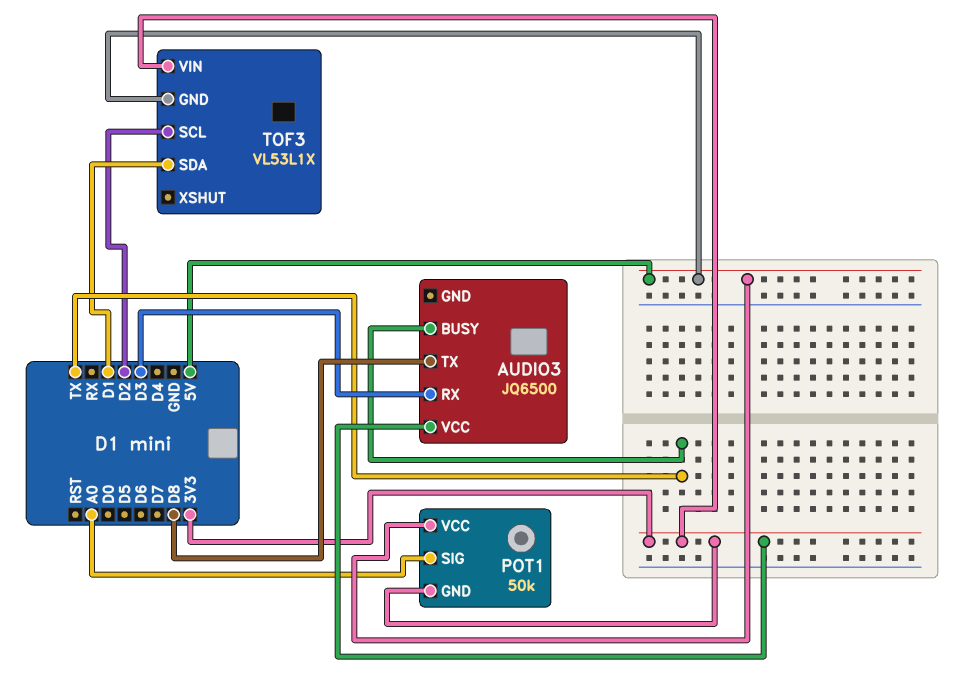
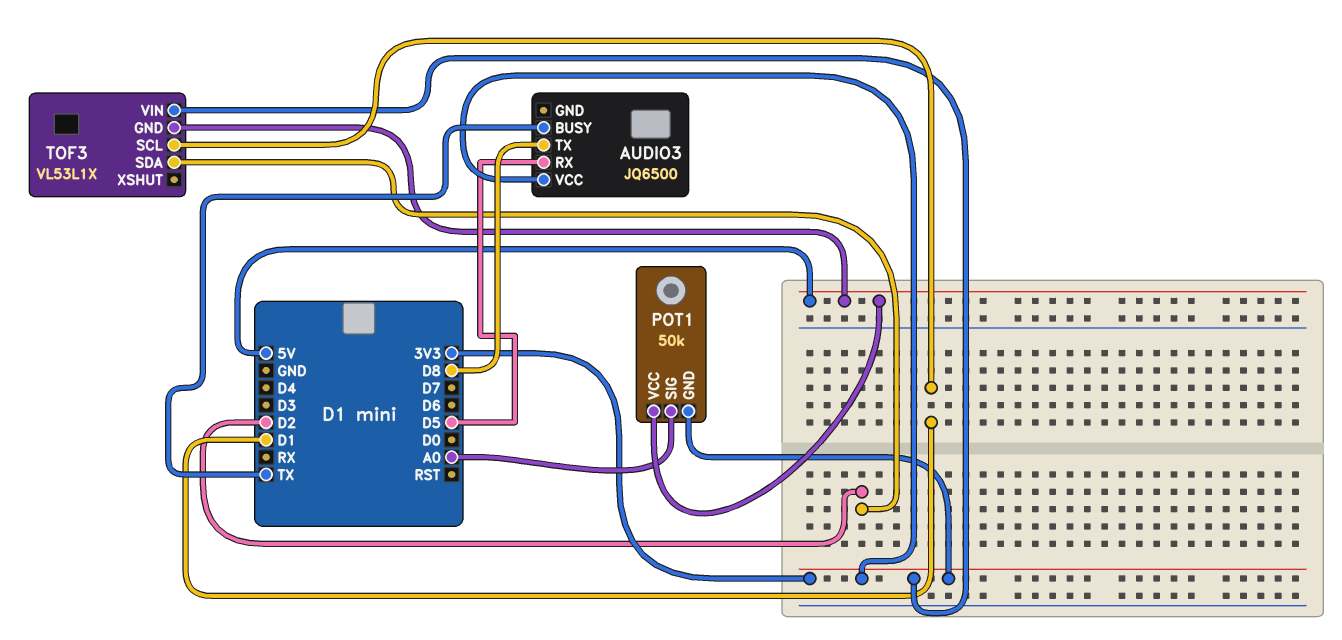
AUDIO3 pin RX: D3 -> D5
TOF3 pin SCL: D2 -> D1
TOF3 pin SDA: D1 -> D2

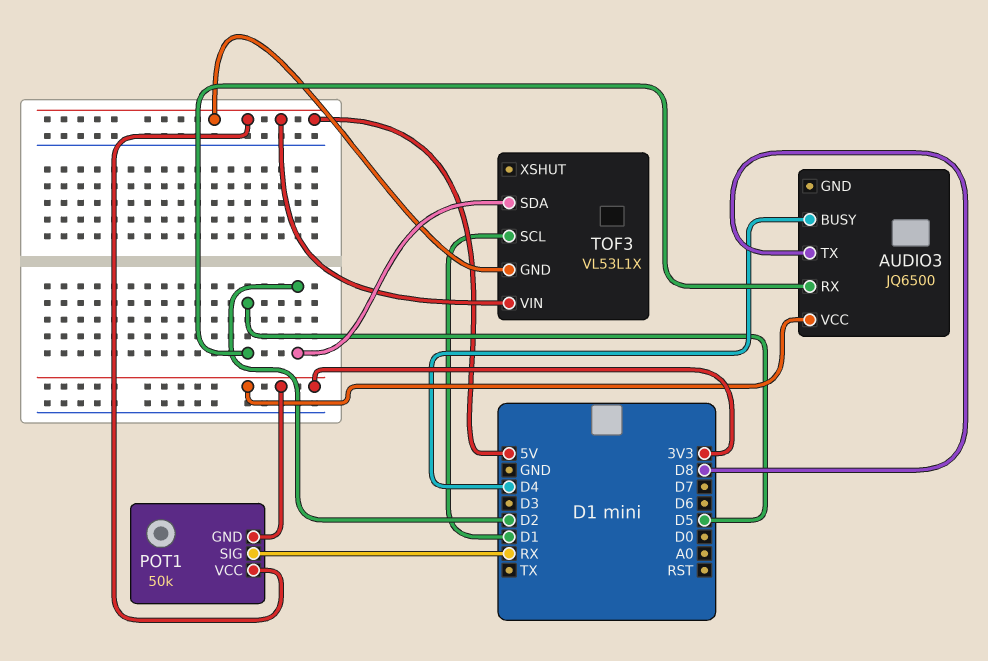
AUDIO3 pin BUSY: TX -> D4
POT1 pin SIG: A0 -> RX
TOF3 pin VIN: 3V3 -> 5V

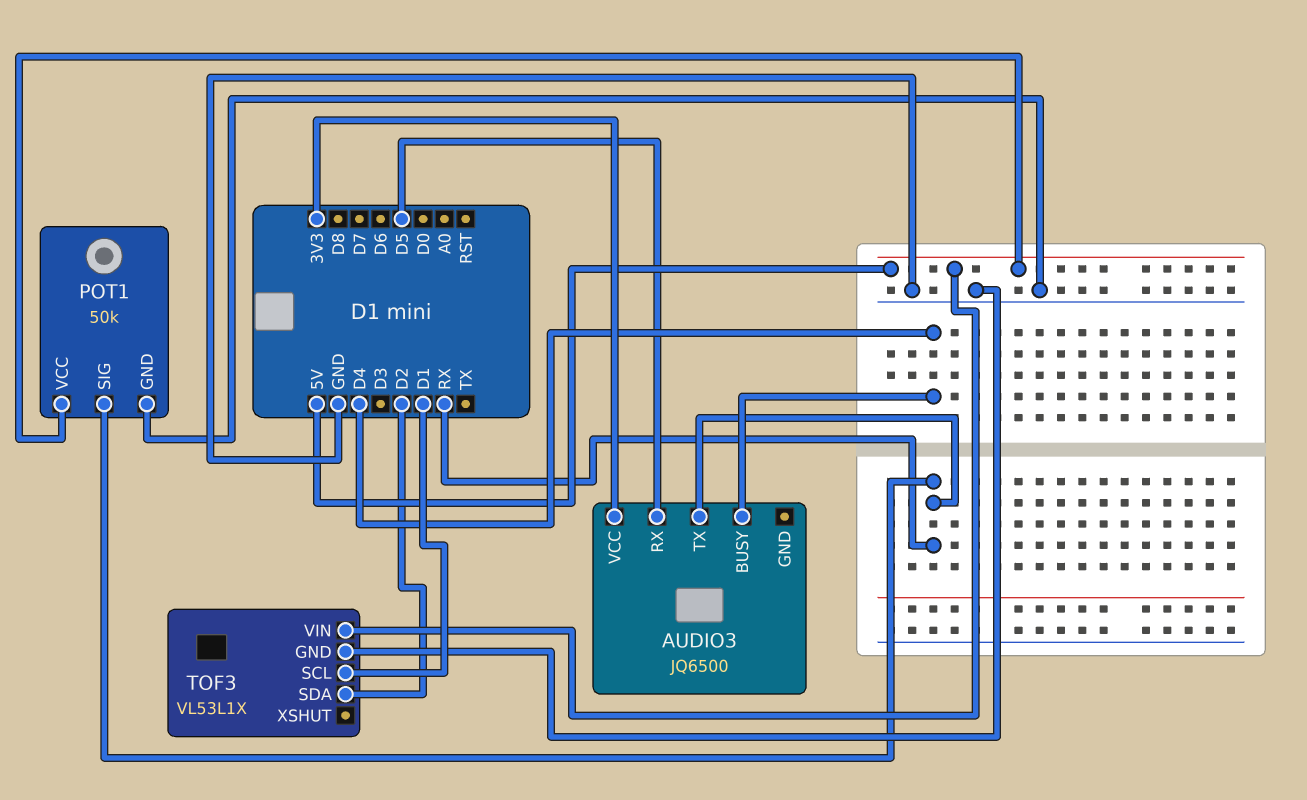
AUDIO3 pin TX: D8 -> RX
POT1 pin GND: 3V3 -> GND
TOF3 pin GND: 5V -> GND

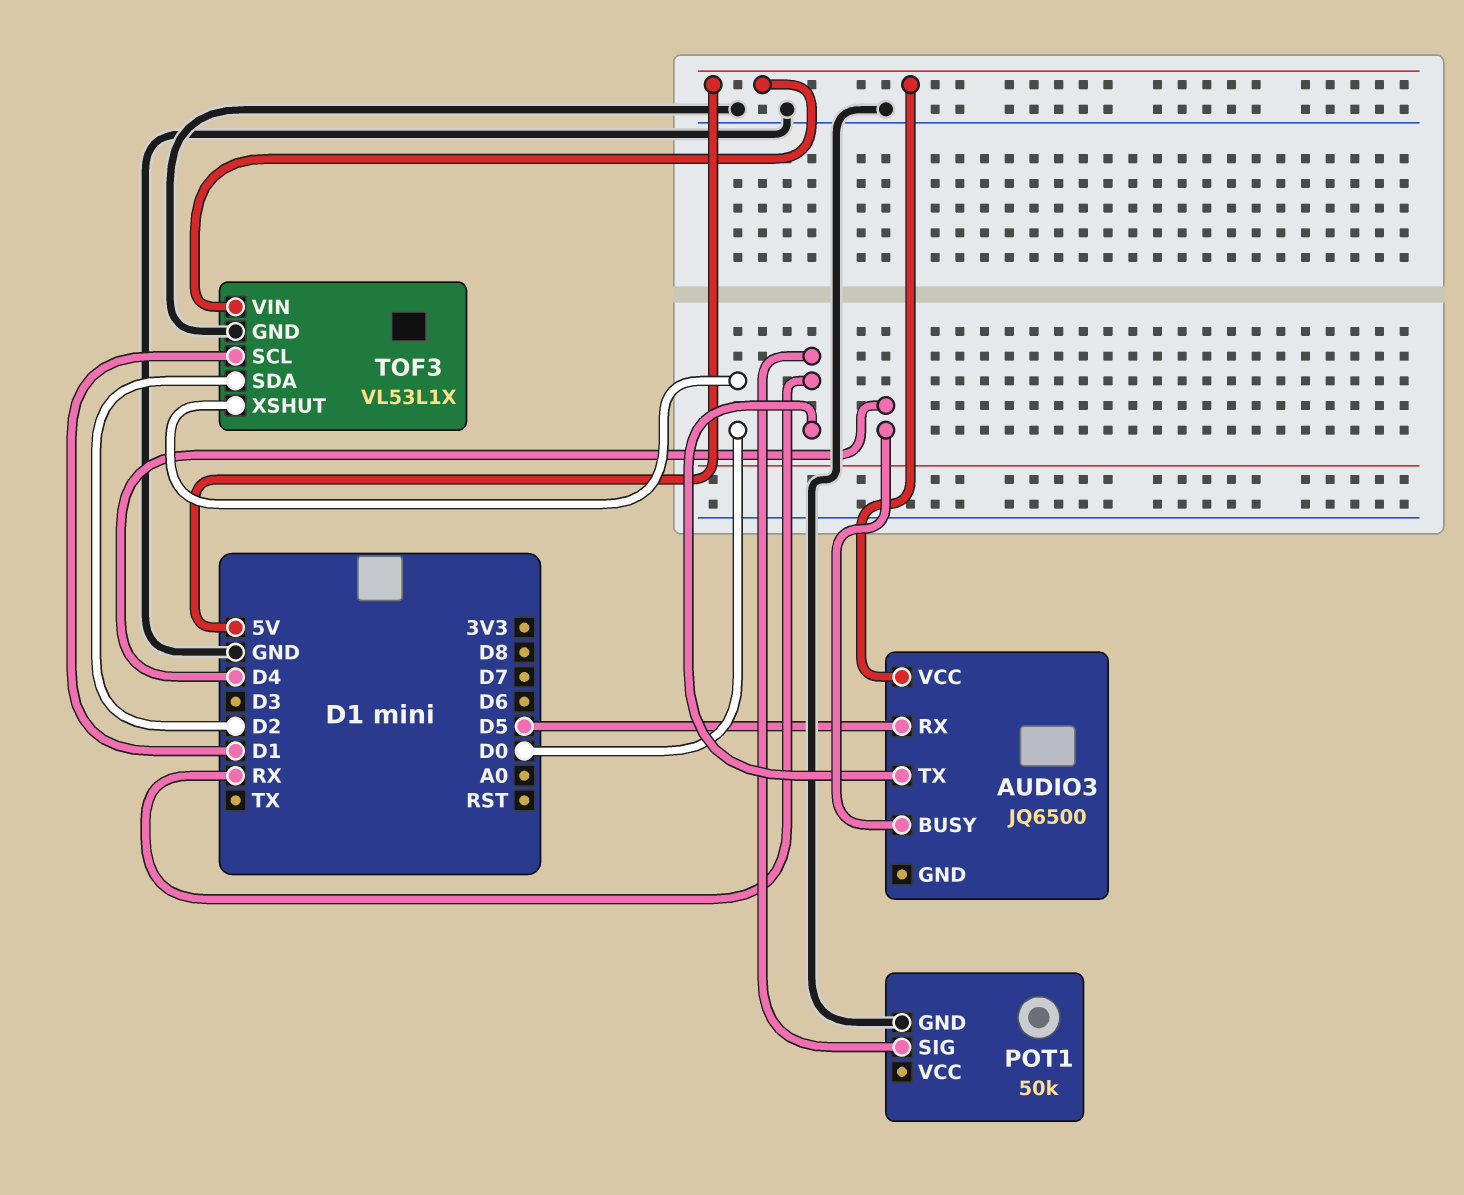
AUDIO3 pin VCC: 3V3 -> 5V
POT1 pin VCC: 5V -> none
TOF3 pin XSHUT: none -> D0

